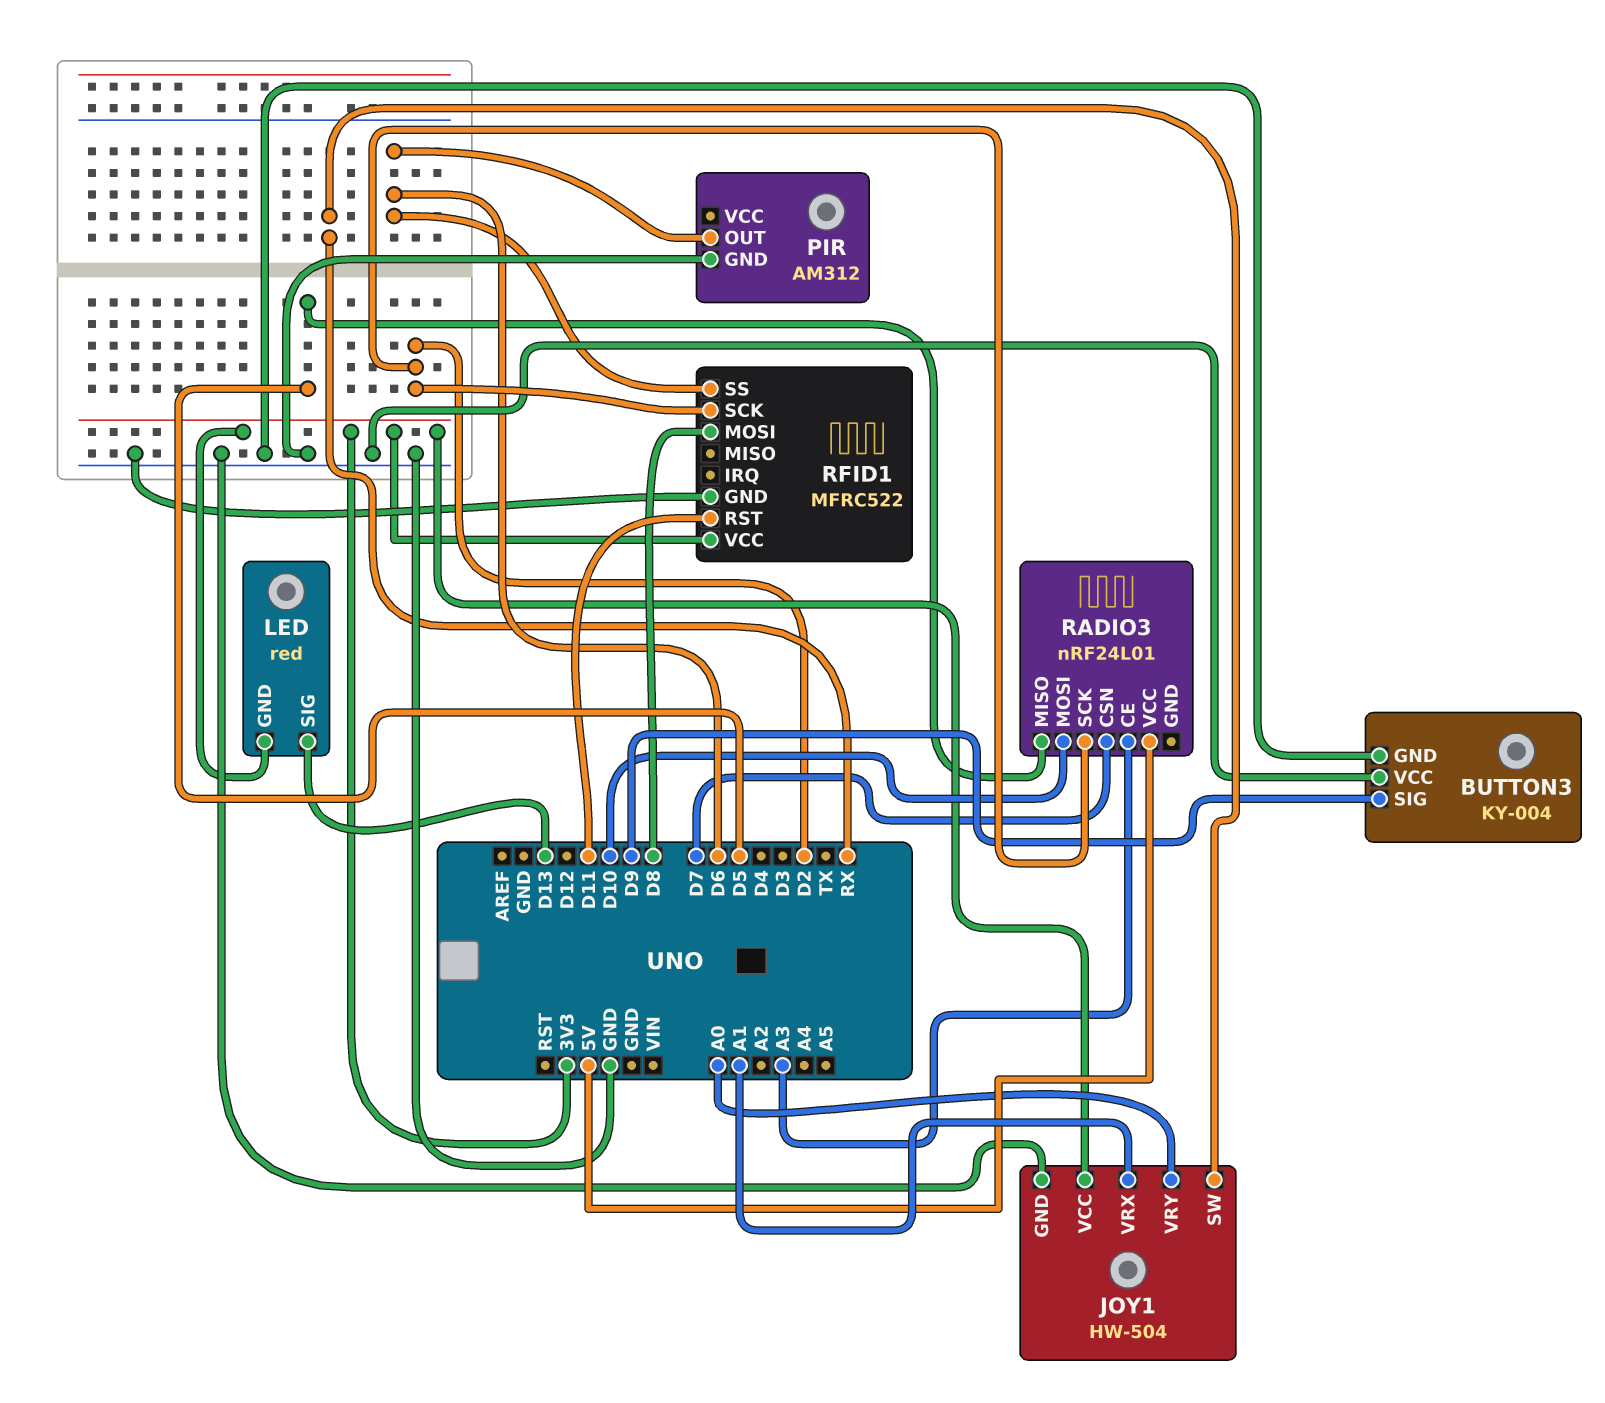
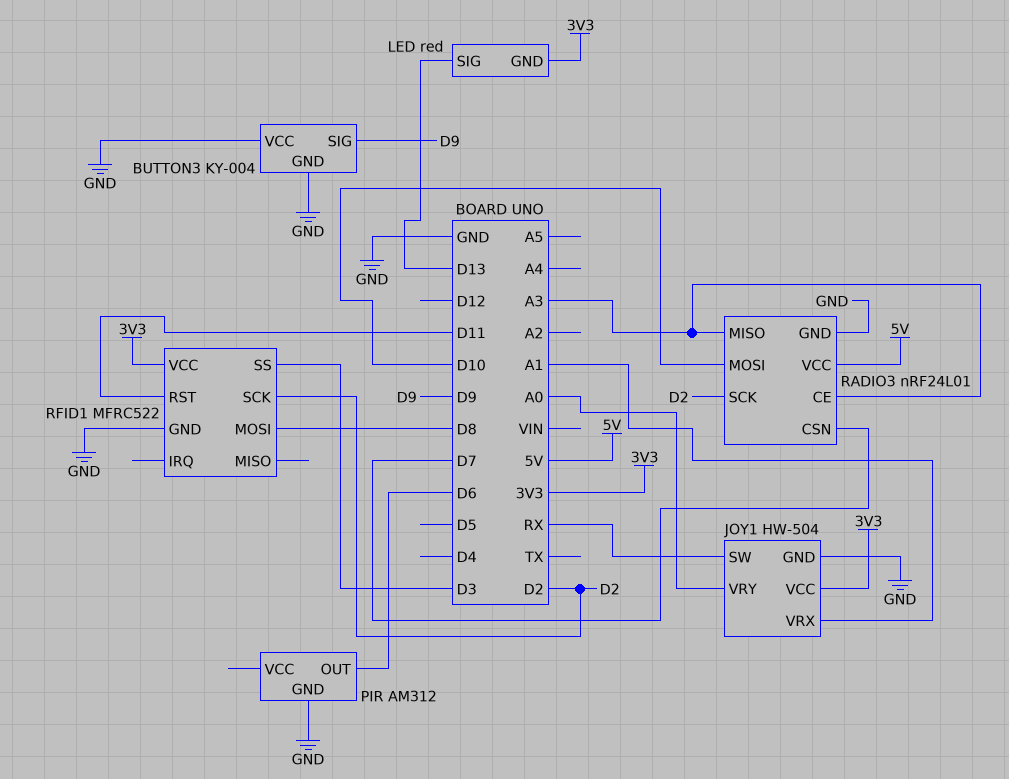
RADIO3 pin GND: none -> GND
RADIO3 pin MISO: D5 -> A3
RFID1 pin SS: D6 -> D3

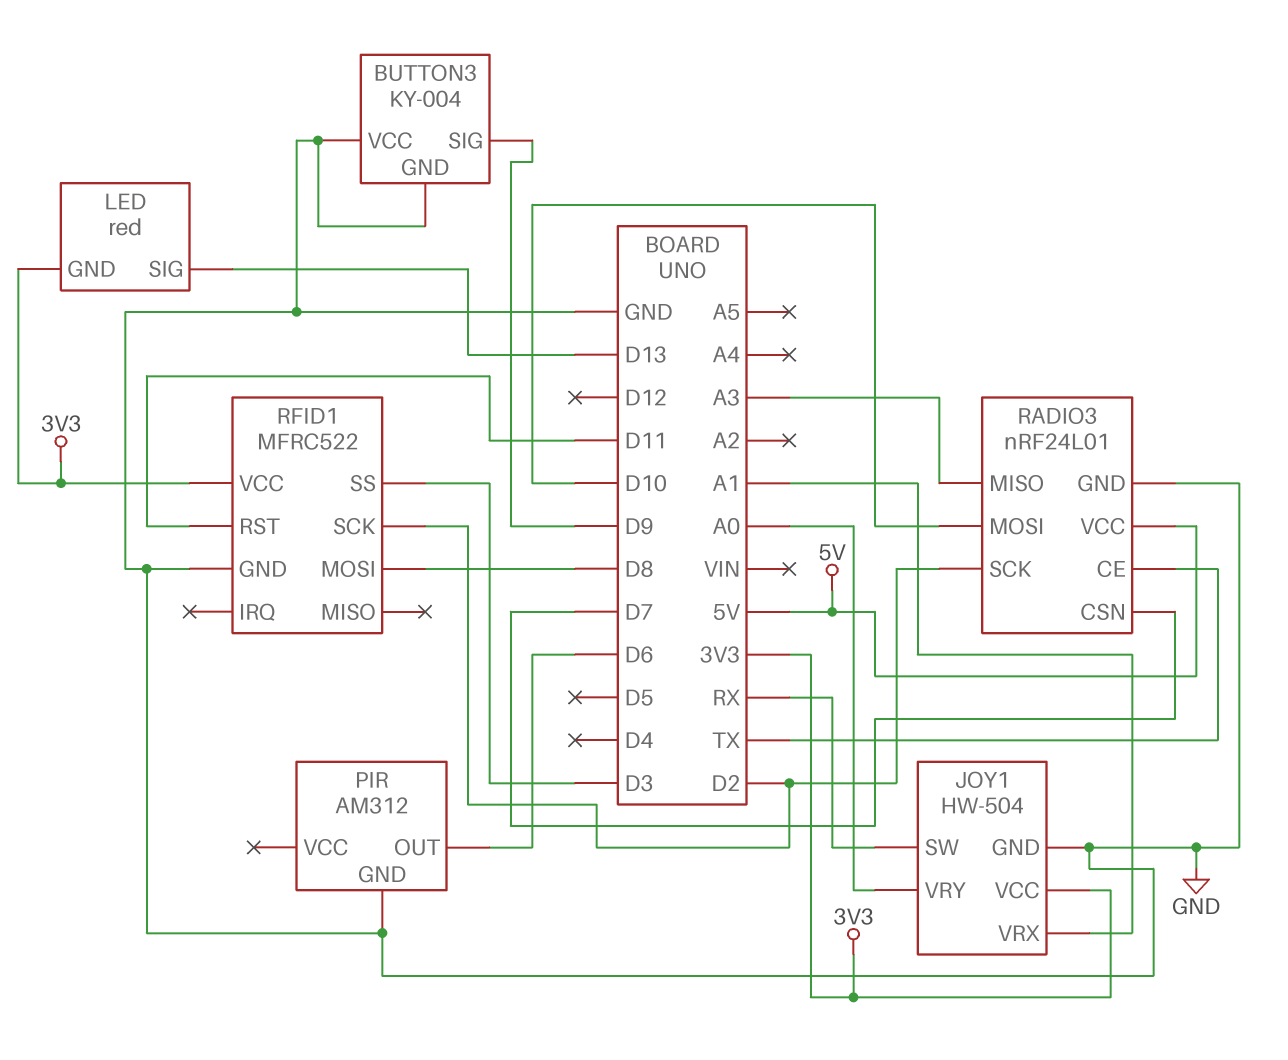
RADIO3 pin CE: A3 -> TX

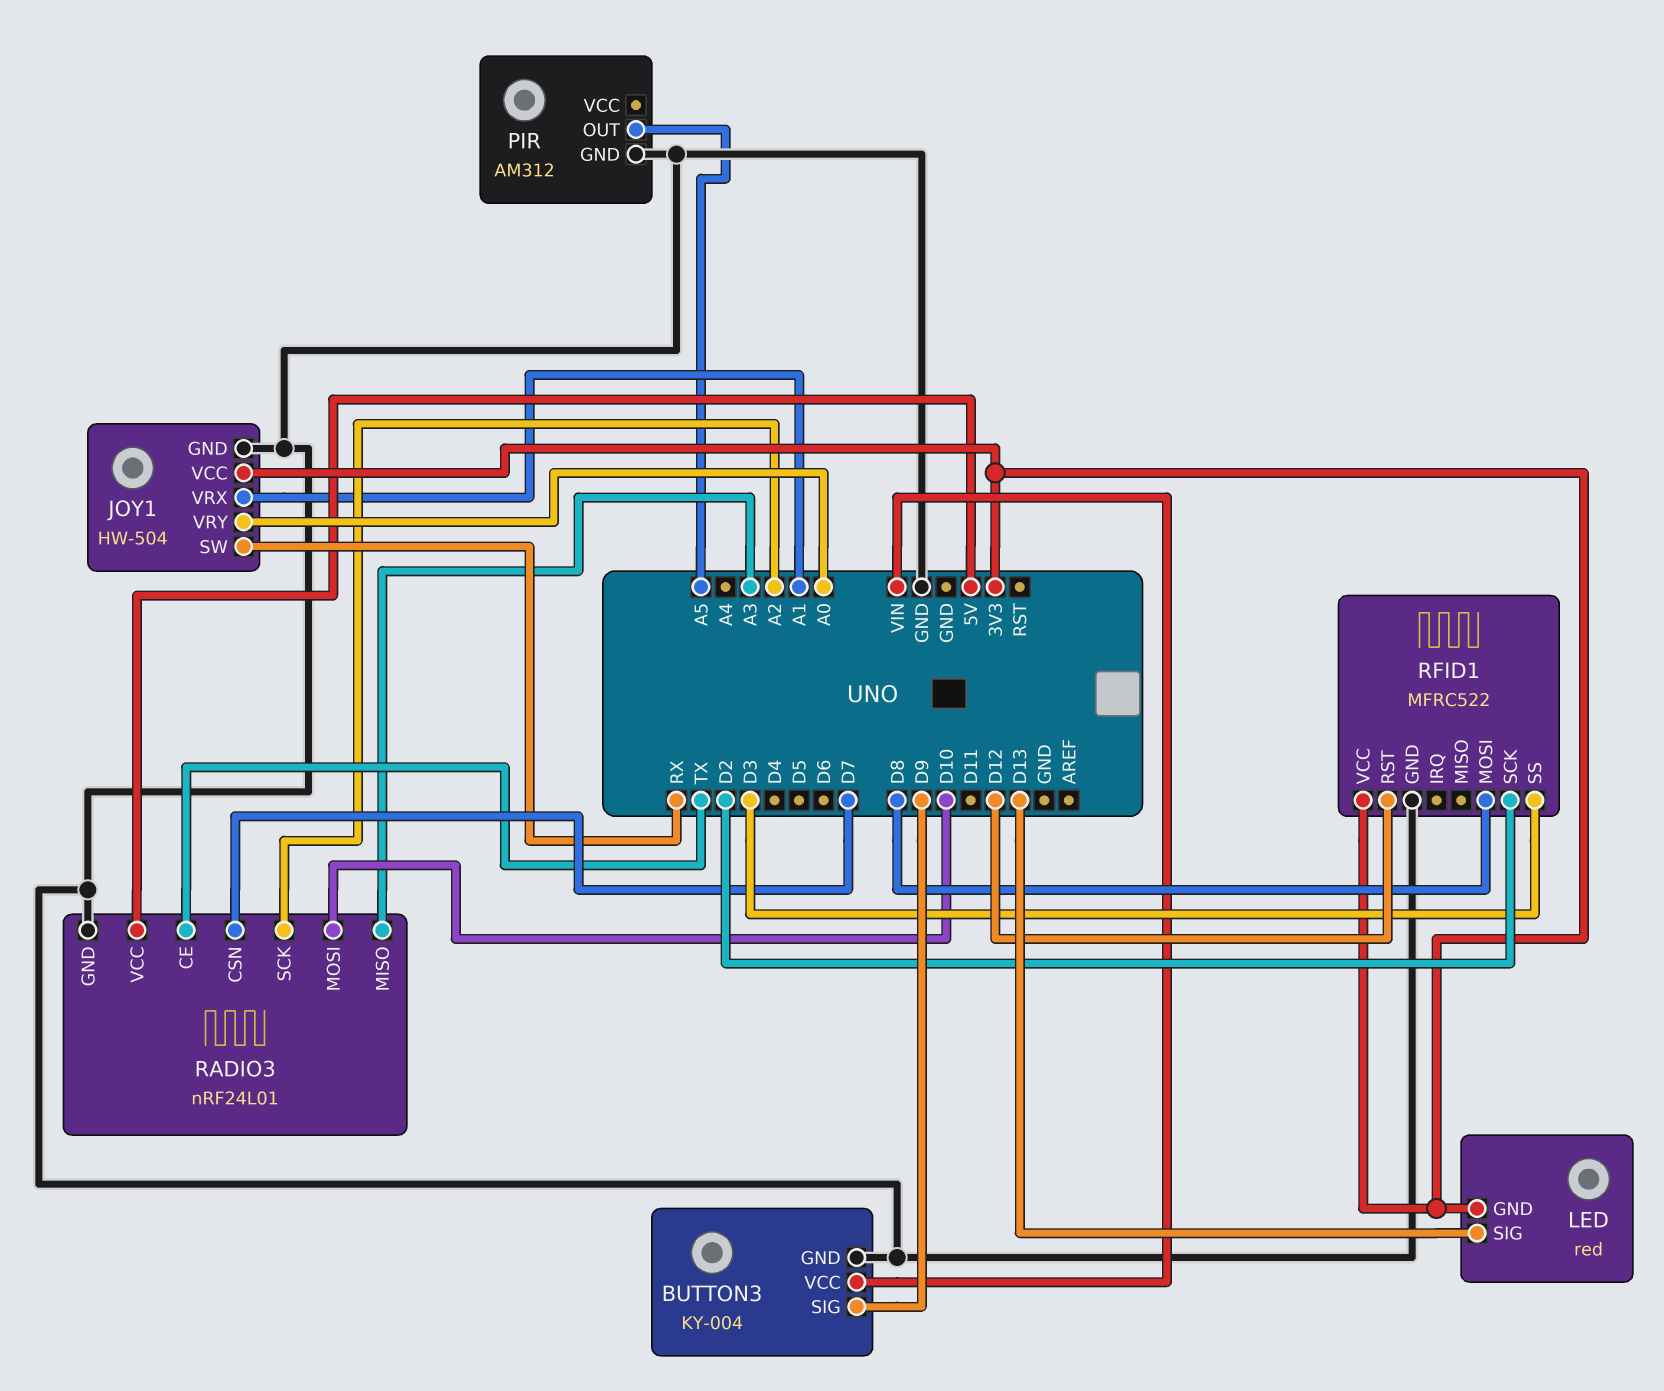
BUTTON3 pin VCC: GND -> VIN
PIR pin OUT: D6 -> A5
RADIO3 pin SCK: D2 -> A2
RFID1 pin RST: D11 -> D12

